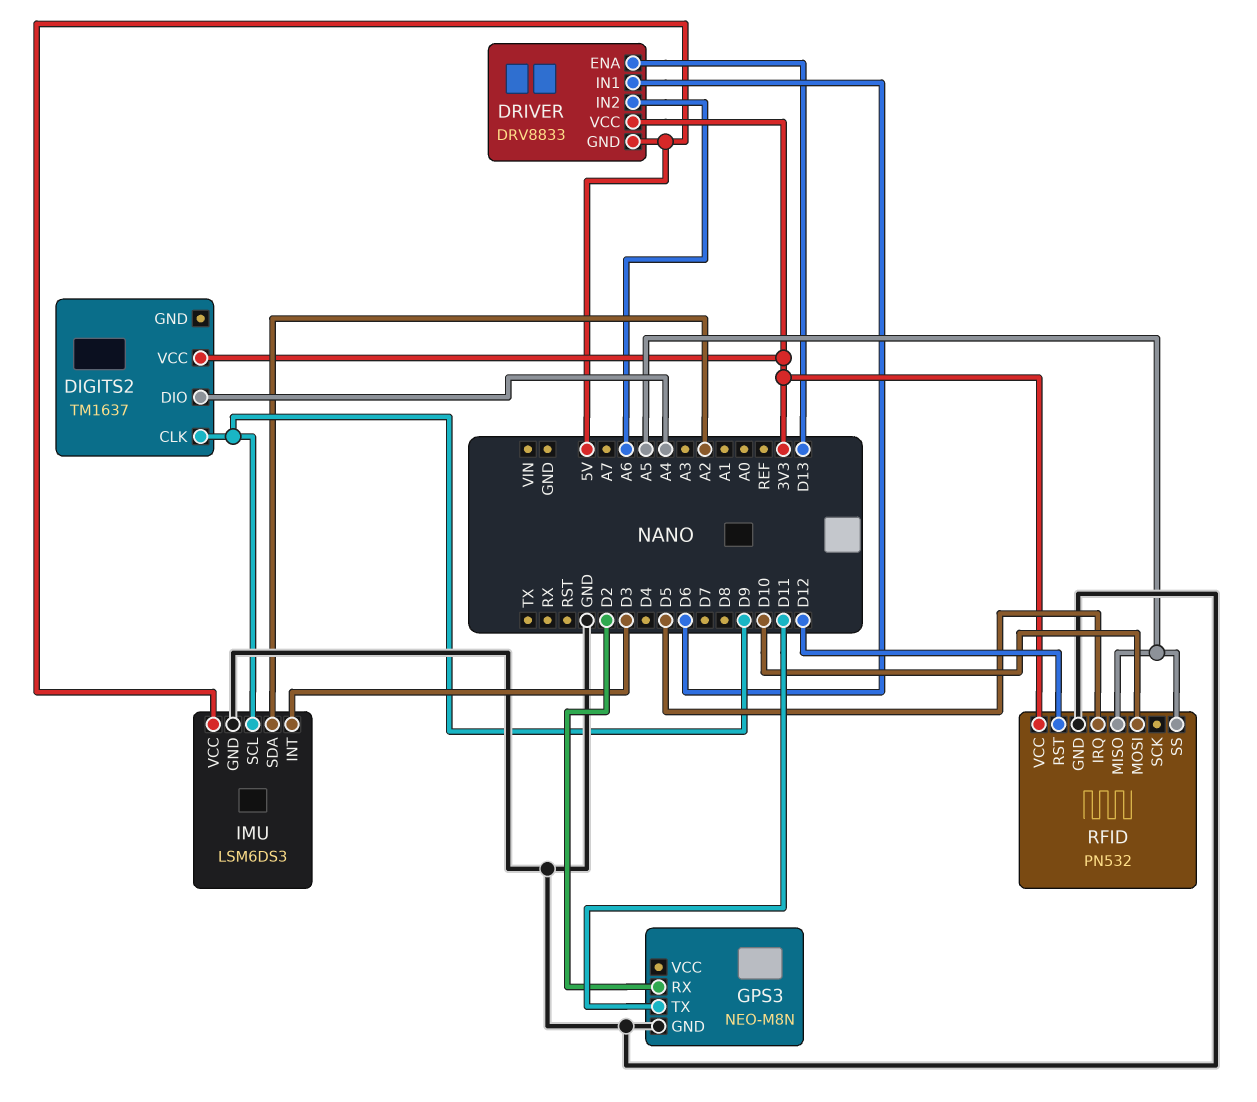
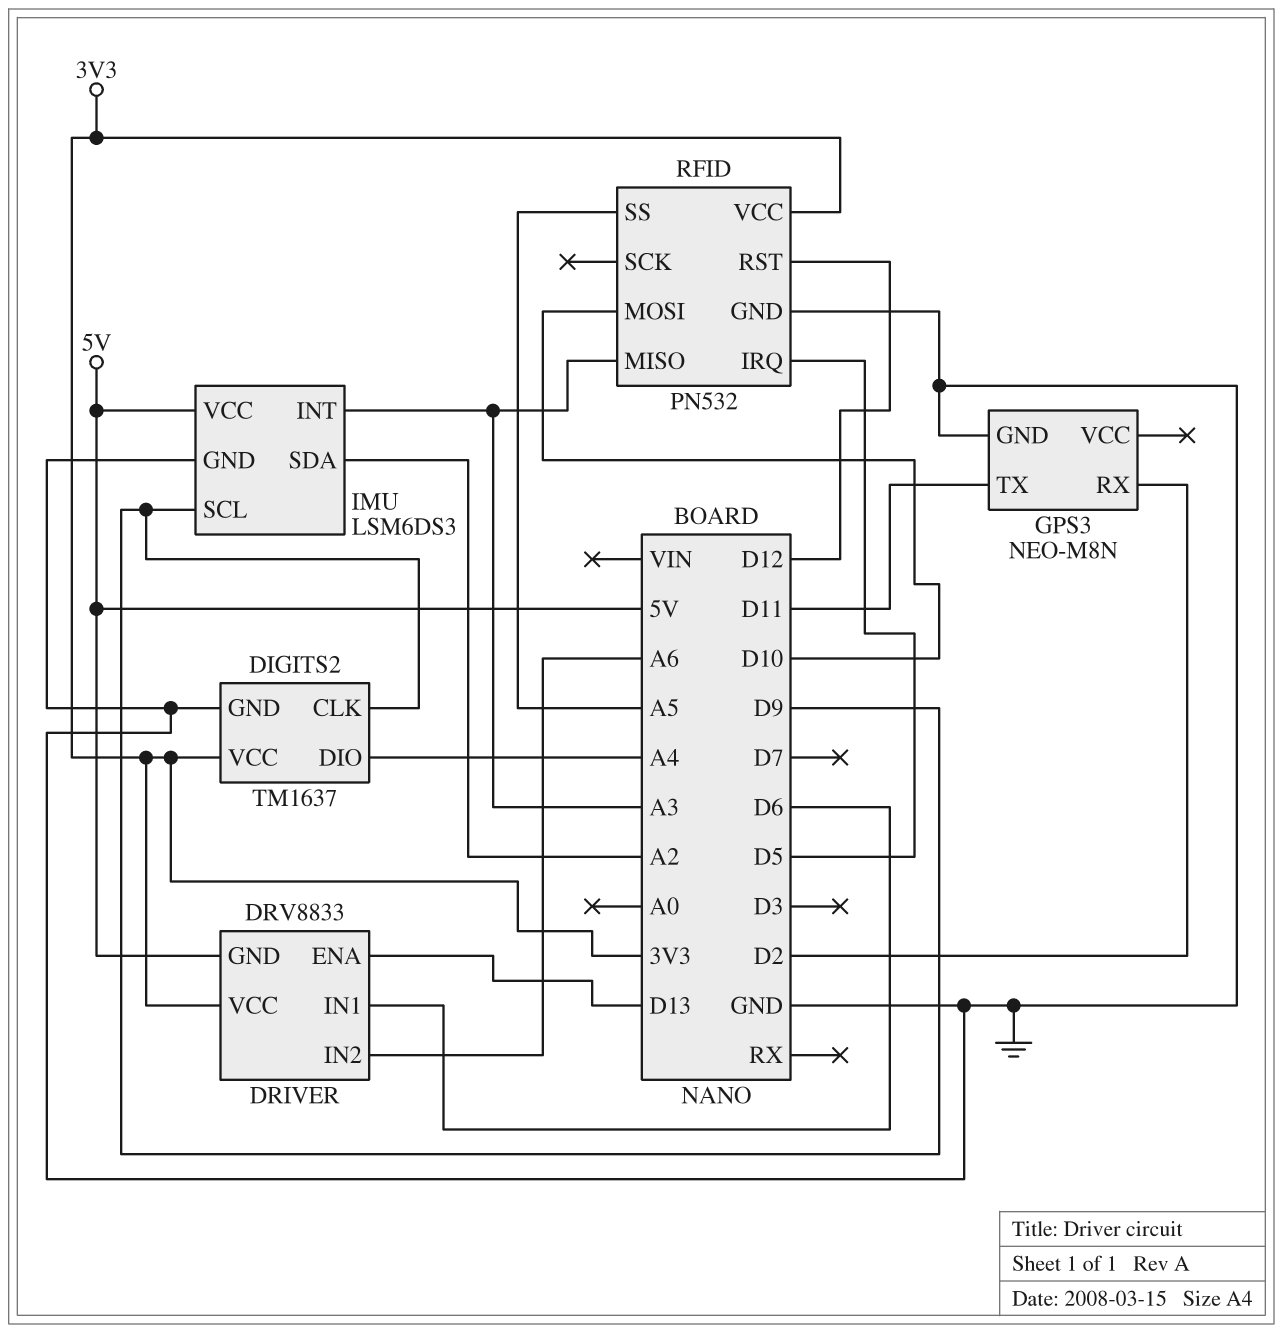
DIGITS2 pin GND: none -> GND
IMU pin INT: D3 -> A3
RFID pin MISO: A5 -> A3

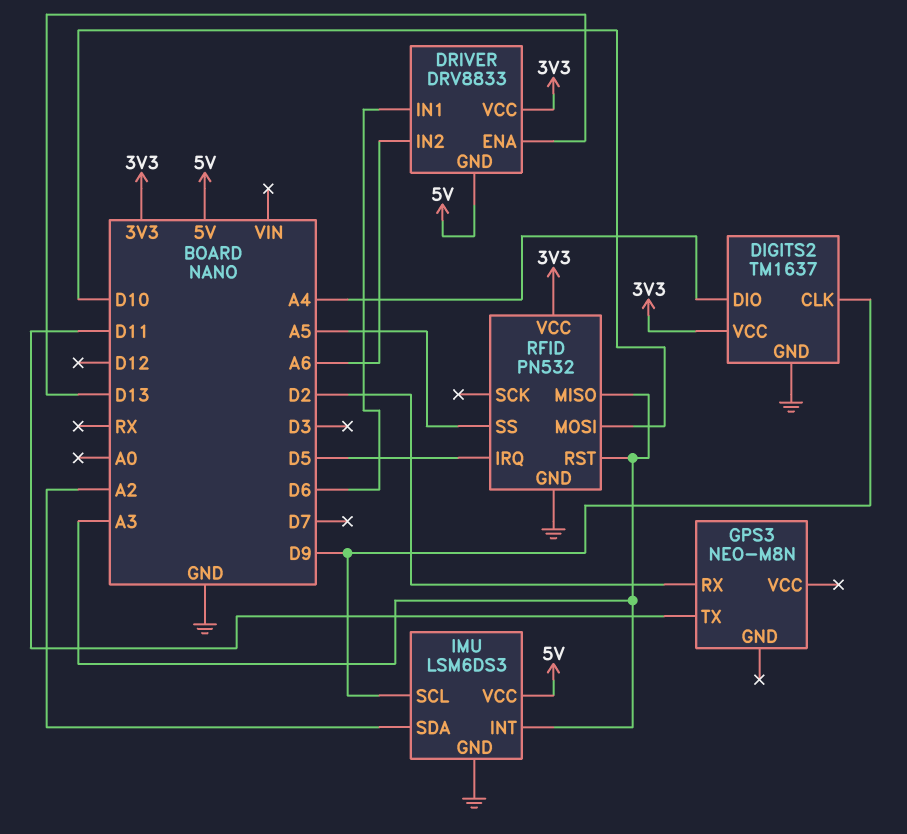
GPS3 pin GND: GND -> none
RFID pin RST: D12 -> A3

